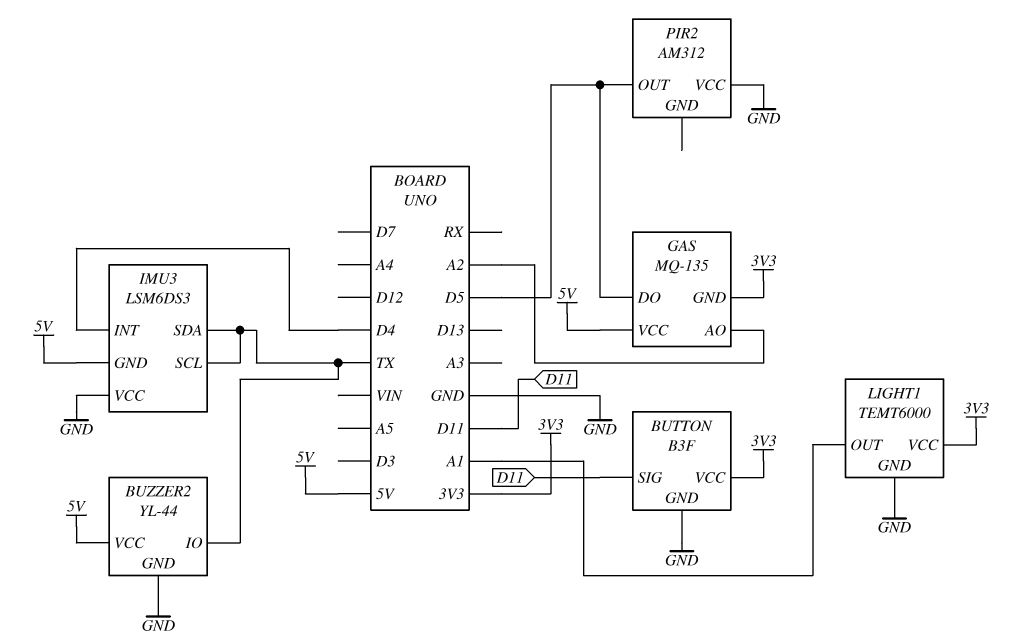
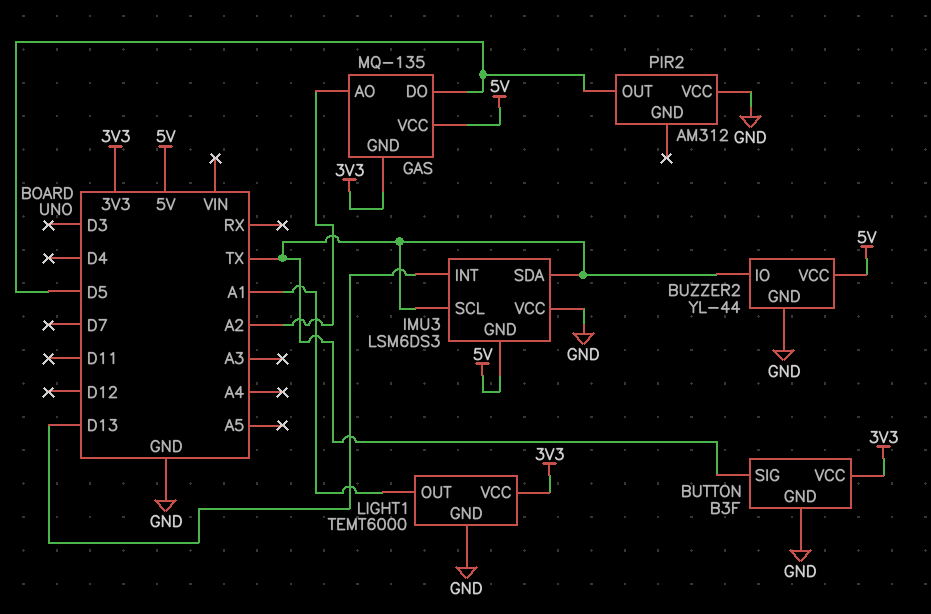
BUTTON pin SIG: D11 -> TX
IMU3 pin INT: D4 -> D13

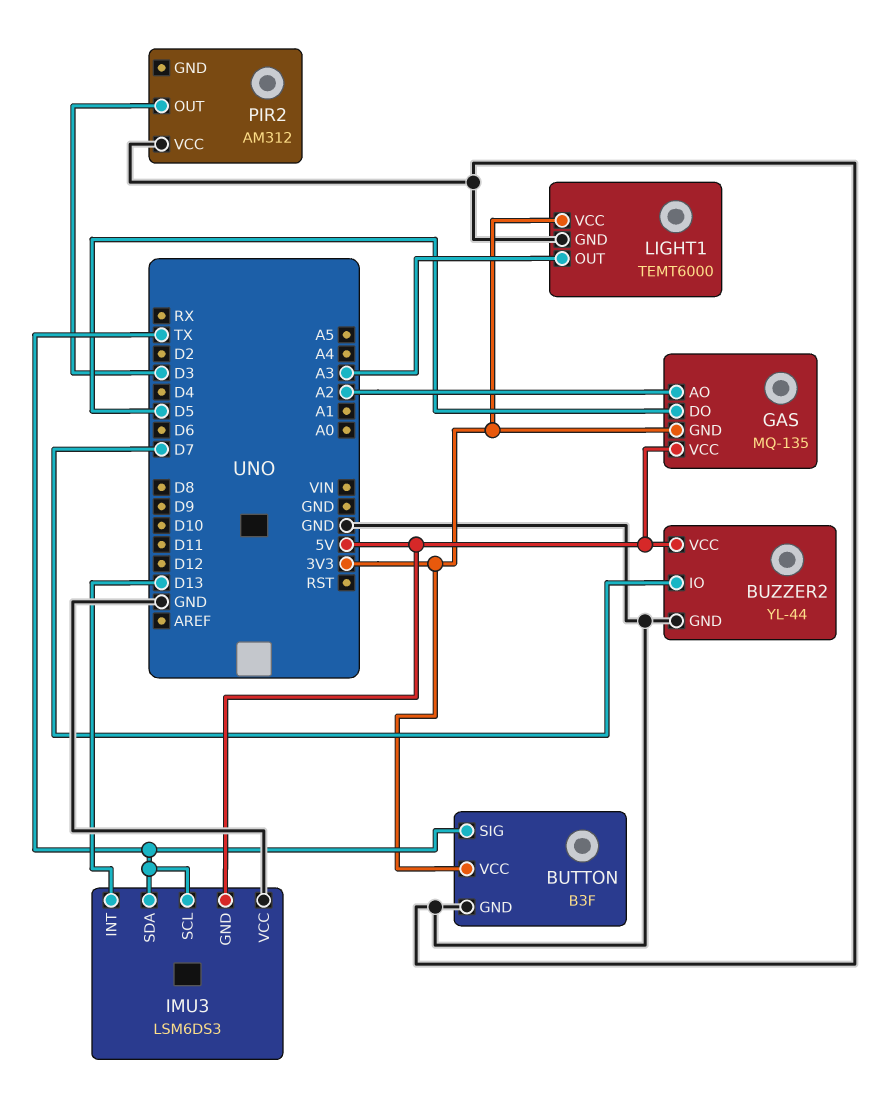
BUZZER2 pin IO: TX -> D7
LIGHT1 pin OUT: A1 -> A3
PIR2 pin OUT: D5 -> D3

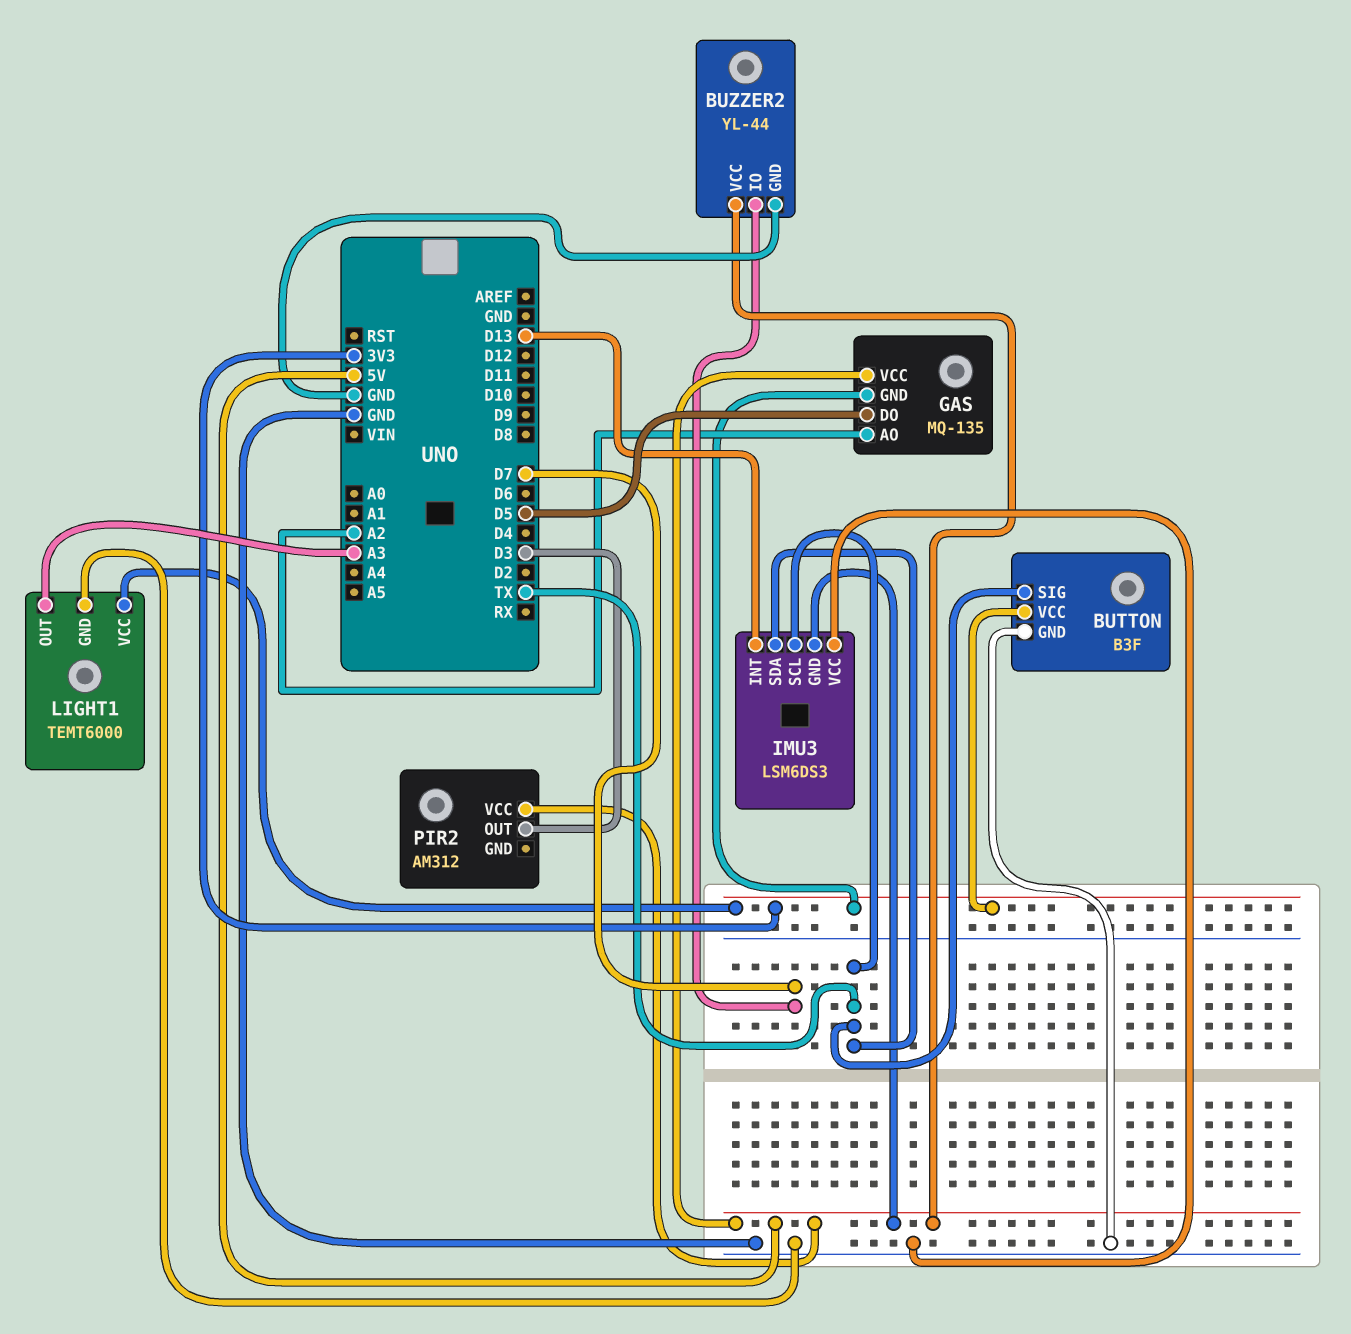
PIR2 pin VCC: GND -> 5V

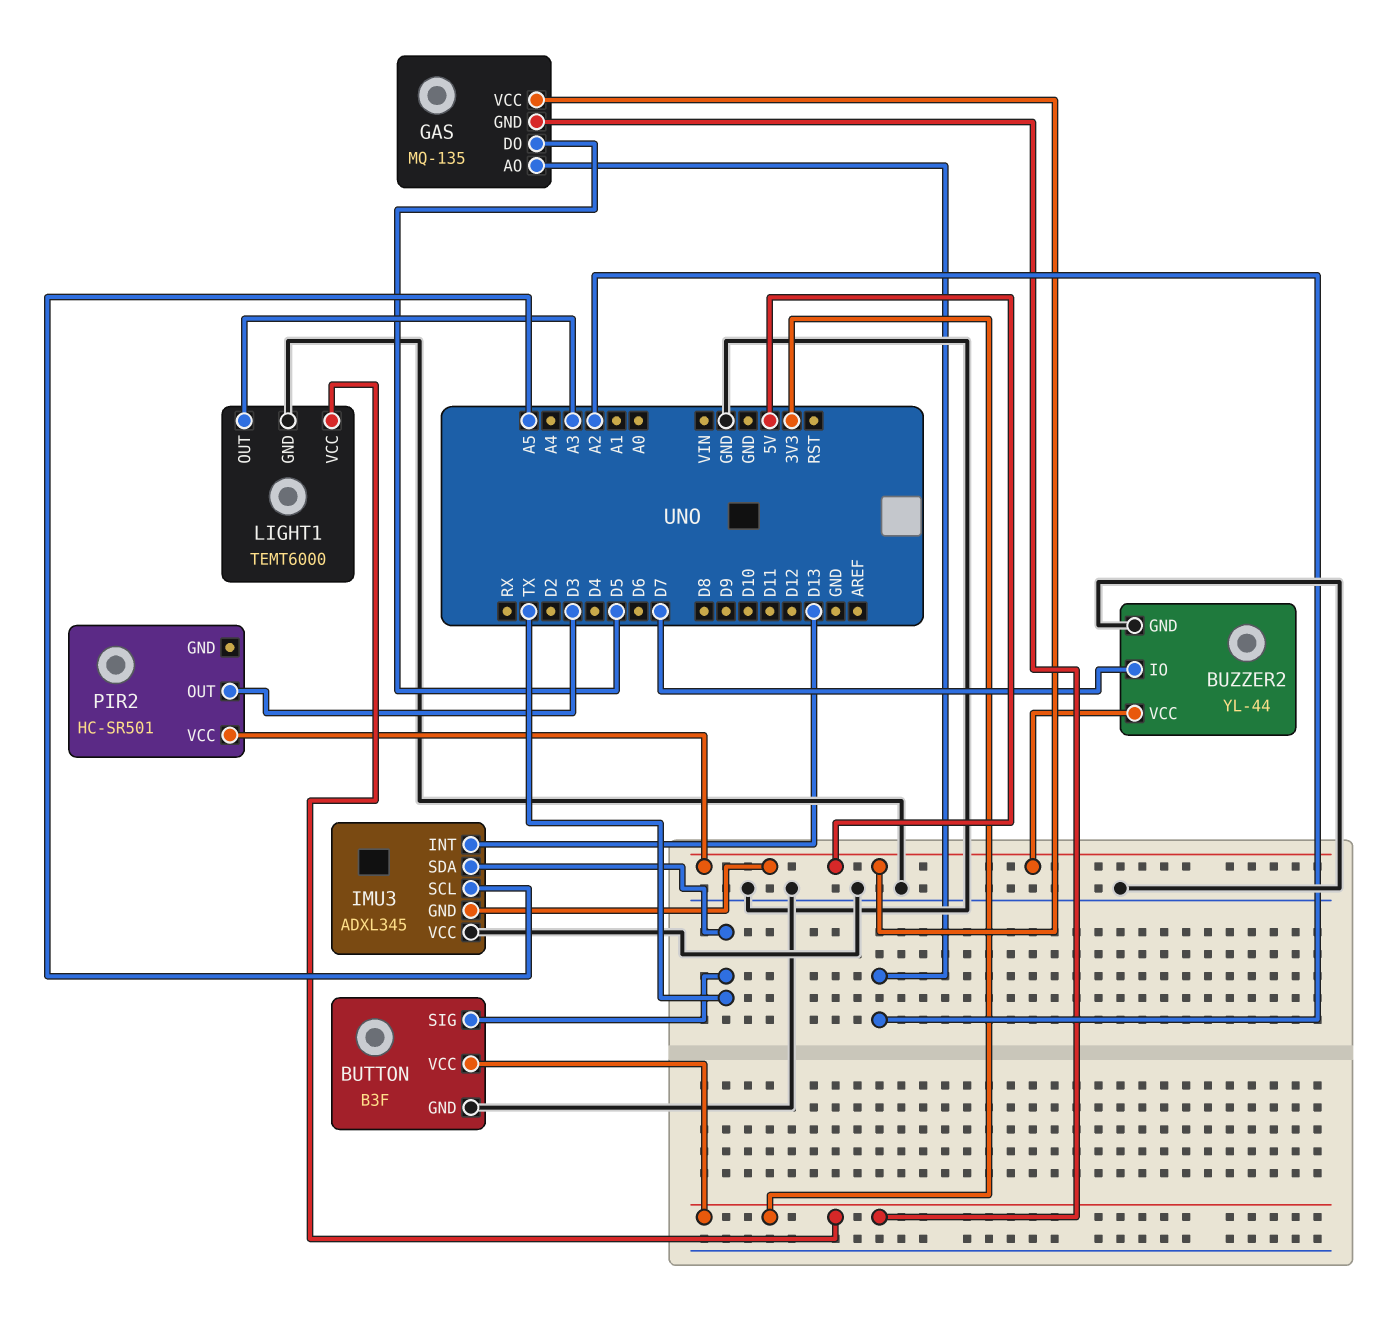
IMU3: LSM6DS3 -> ADXL345
IMU3 pin SCL: TX -> A5
PIR2: AM312 -> HC-SR501

